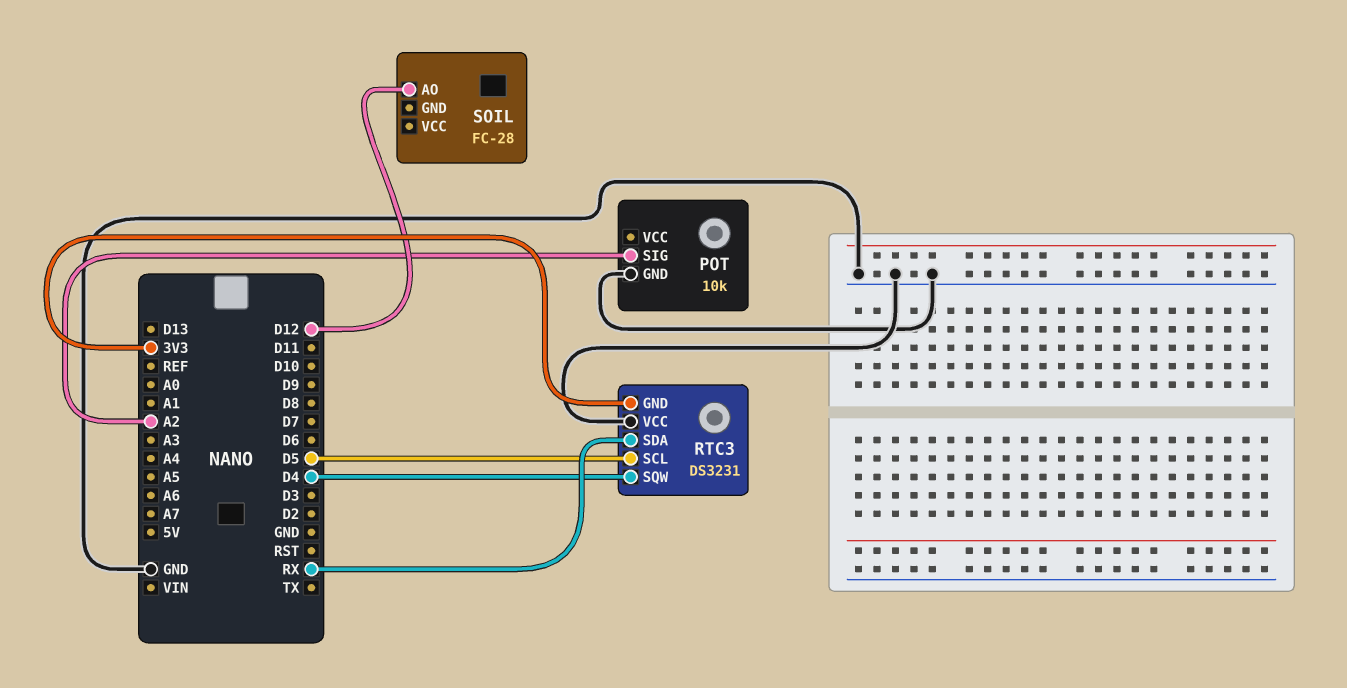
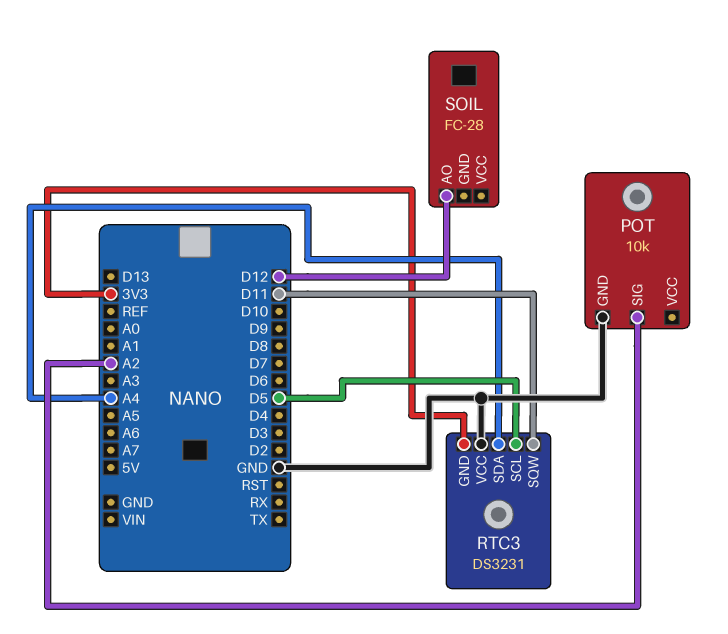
RTC3 pin SDA: RX -> A4
RTC3 pin SQW: D4 -> D11

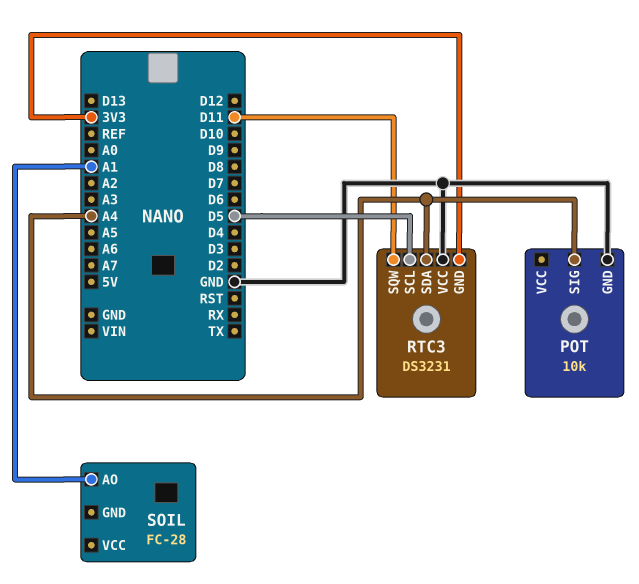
POT pin SIG: A2 -> A4
SOIL pin AO: D12 -> A1

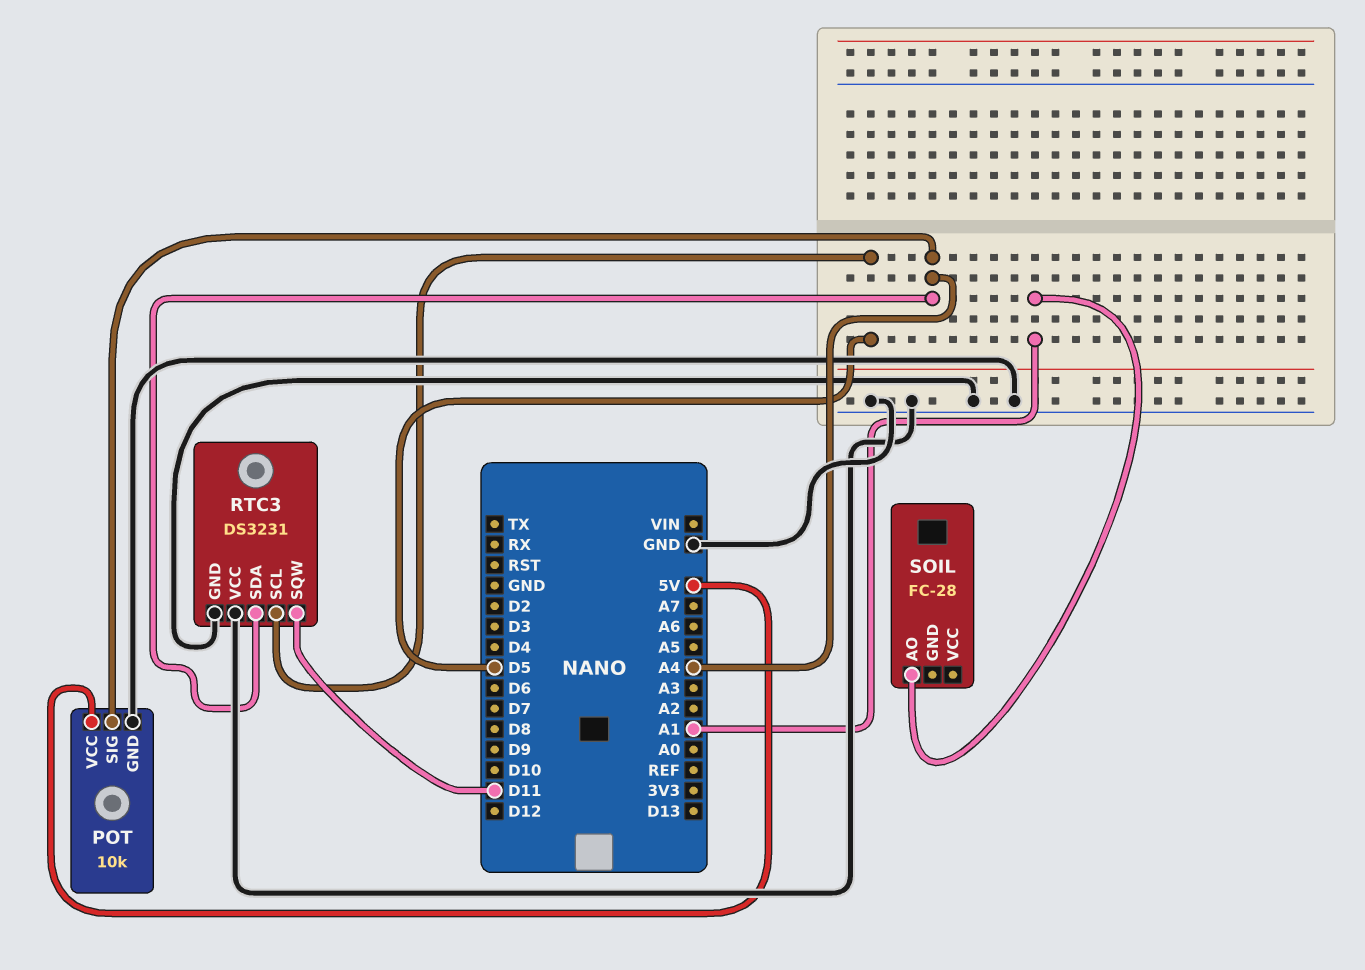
POT pin VCC: none -> 5V
RTC3 pin GND: 3V3 -> GND

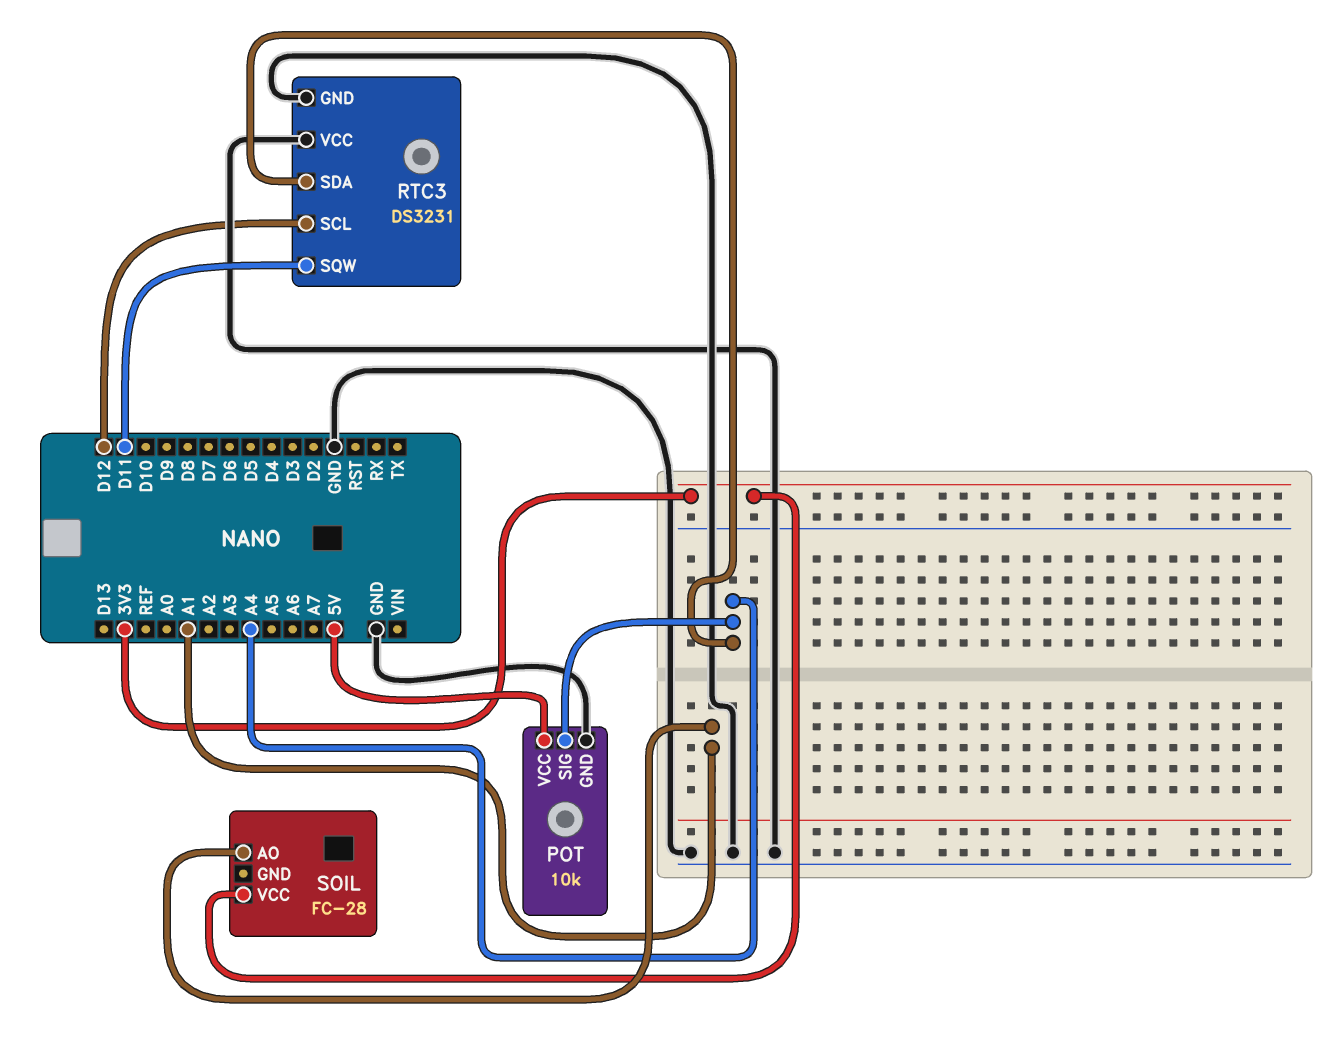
RTC3 pin SCL: D5 -> D12
SOIL pin VCC: none -> 3V3

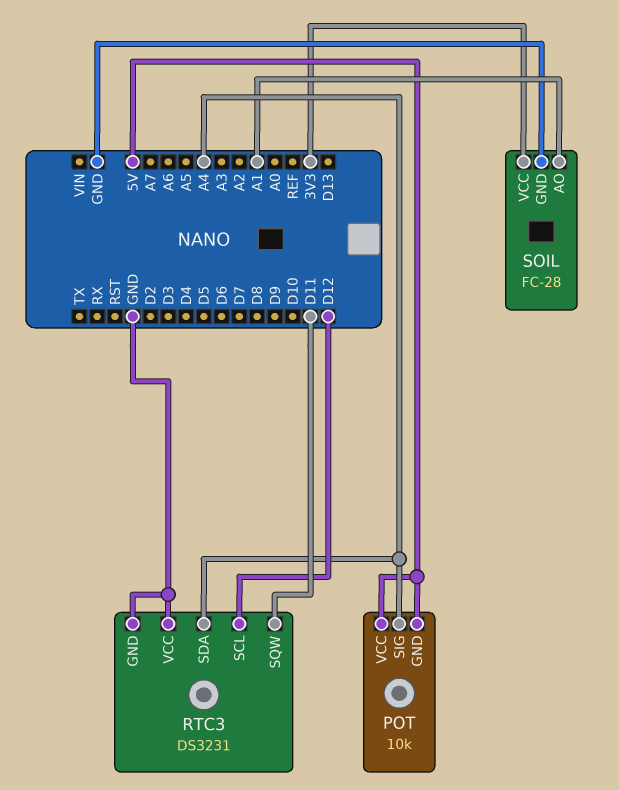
POT pin GND: GND -> 5V
SOIL pin GND: none -> GND

